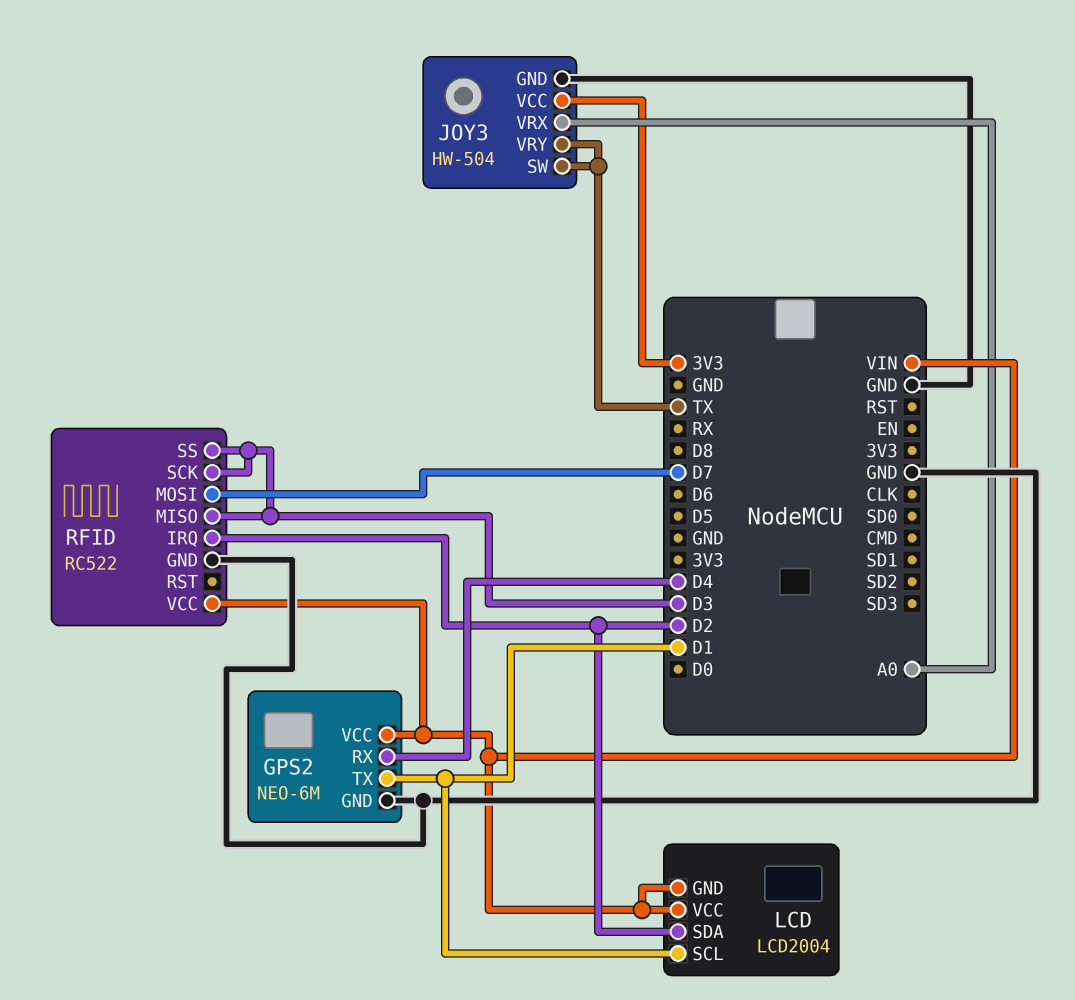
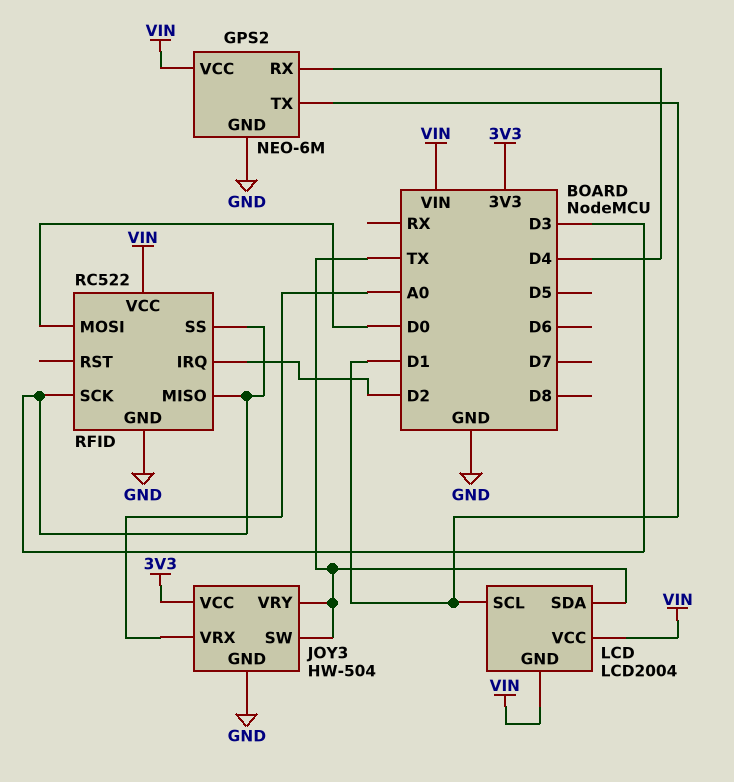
LCD pin SDA: D2 -> TX
RFID pin MOSI: D7 -> D0

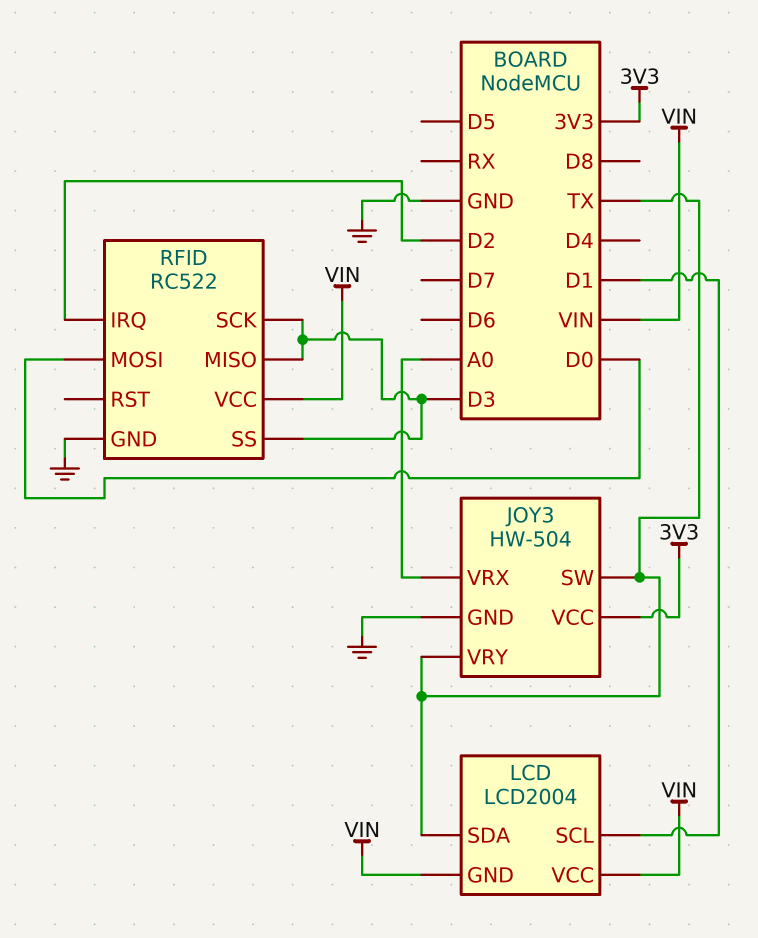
GPS2: NEO-6M -> none
GPS2 pin GND: GND -> none
GPS2 pin RX: D4 -> none
GPS2 pin TX: D1 -> none
GPS2 pin VCC: VIN -> none

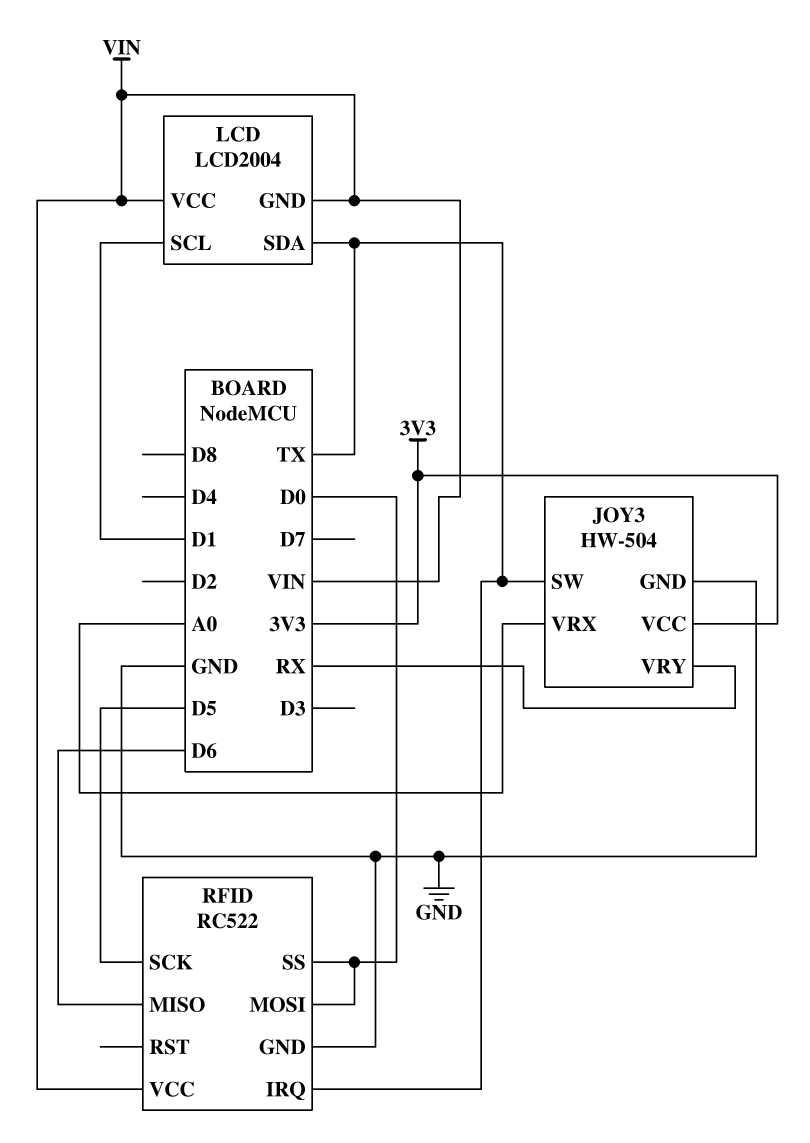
JOY3 pin VRY: TX -> RX
RFID pin IRQ: D2 -> TX
RFID pin MISO: D3 -> D6
RFID pin SCK: D3 -> D5
RFID pin SS: D3 -> D0

